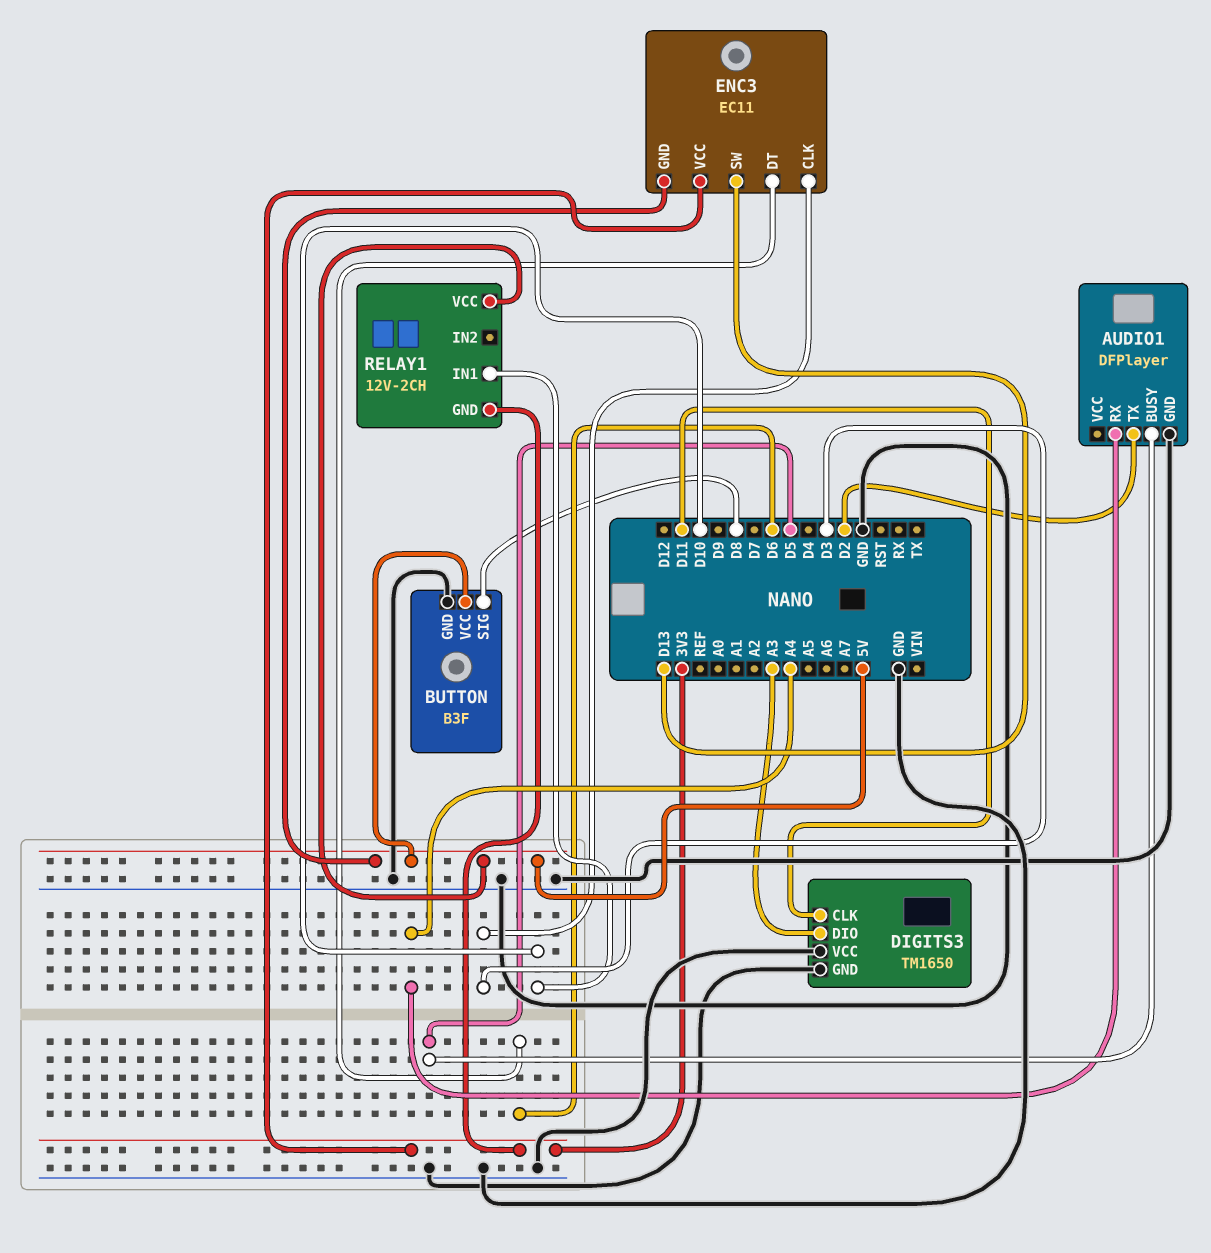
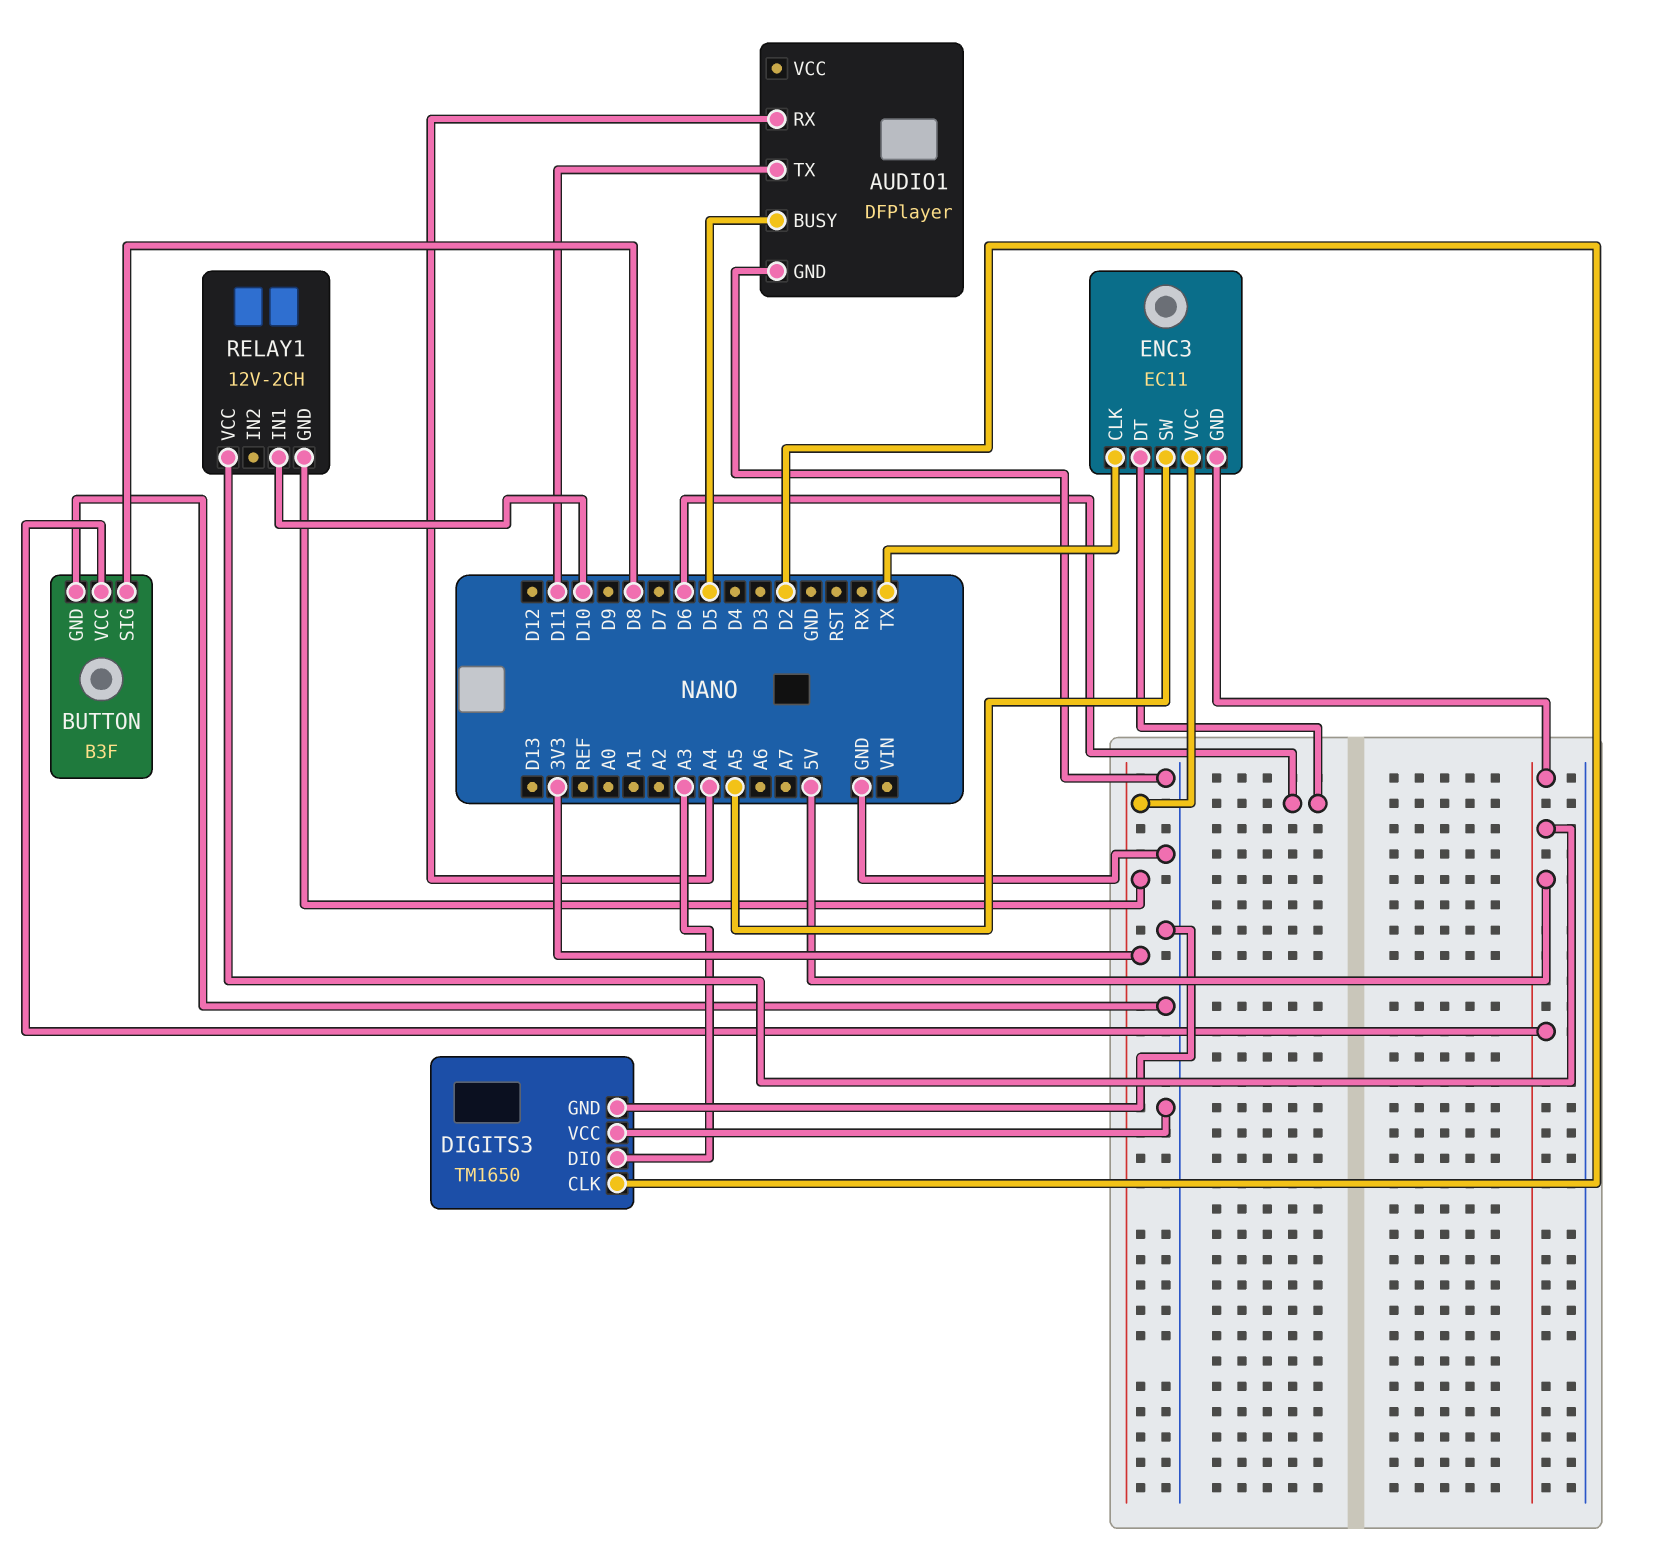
AUDIO1 pin TX: D2 -> D11
DIGITS3 pin CLK: D11 -> D2
ENC3 pin CLK: D3 -> TX
ENC3 pin SW: D13 -> A5

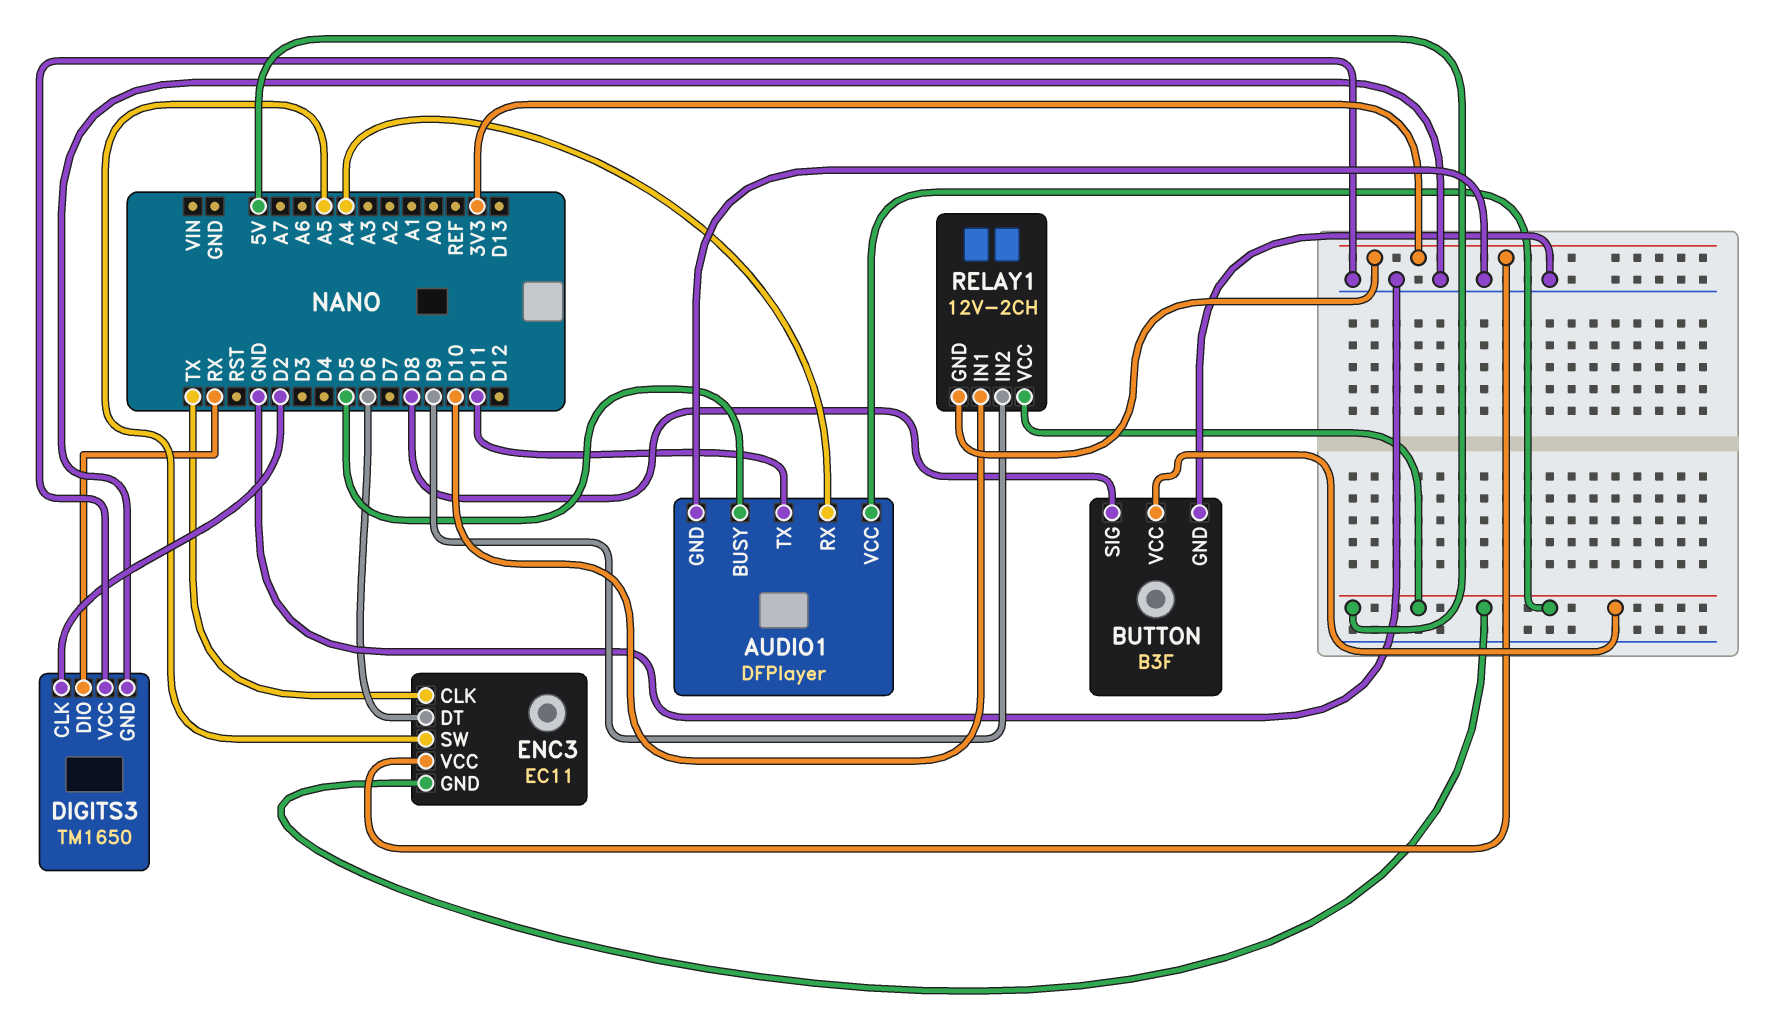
AUDIO1 pin VCC: none -> 5V
DIGITS3 pin DIO: A3 -> RX
RELAY1 pin IN2: none -> D9

